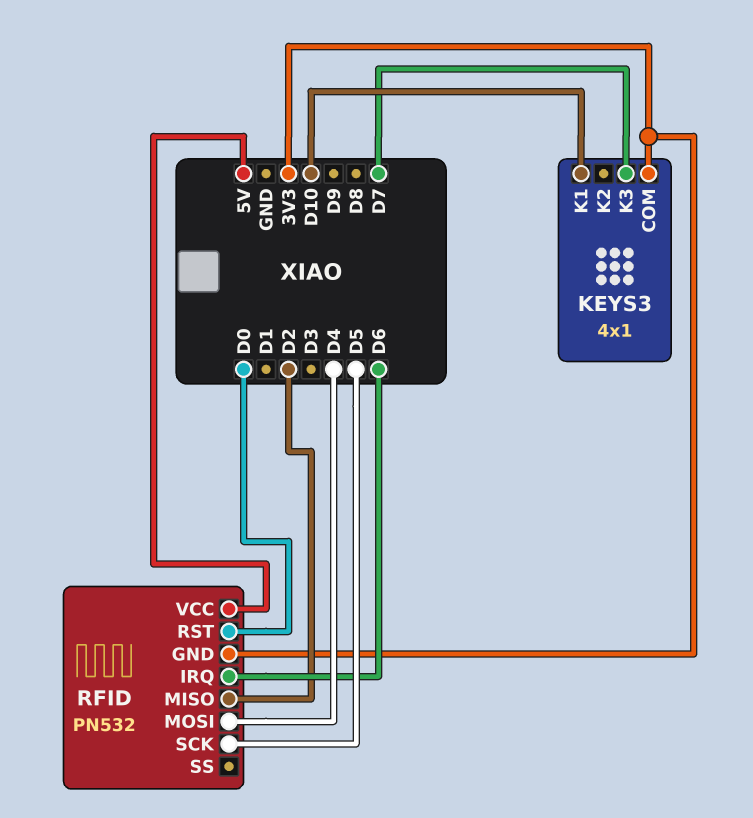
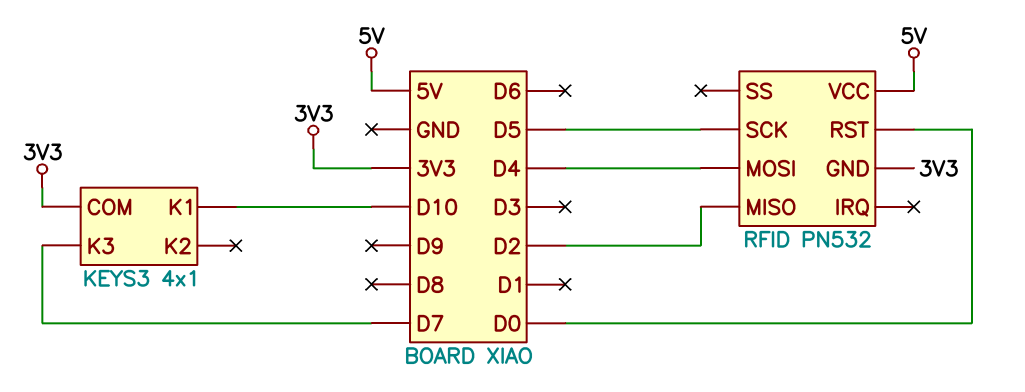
RFID pin IRQ: D6 -> none

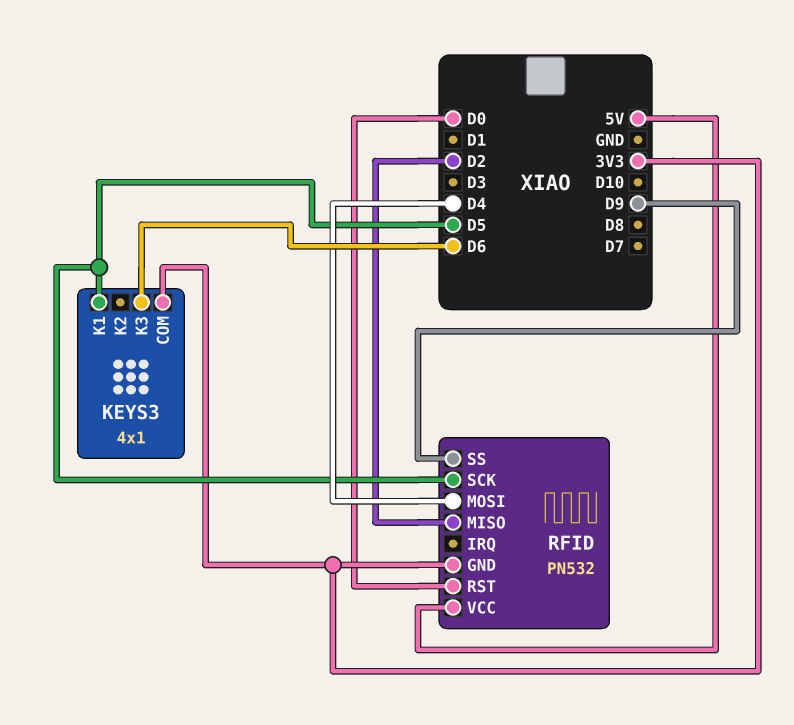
KEYS3 pin K1: D10 -> D5
KEYS3 pin K3: D7 -> D6
RFID pin SS: none -> D9

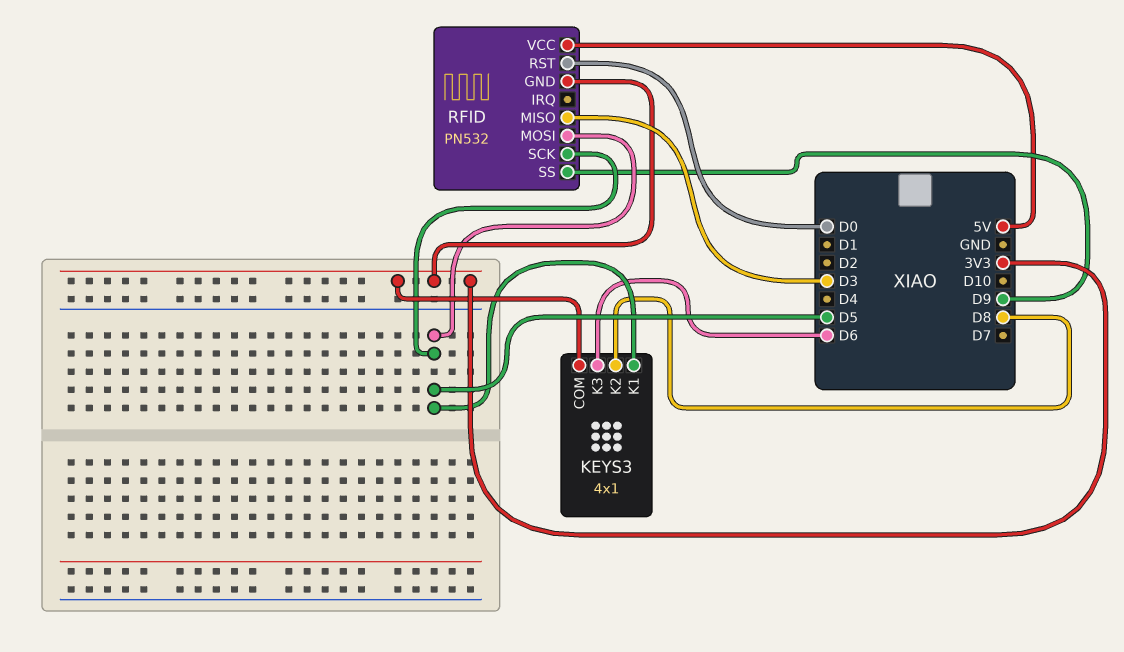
KEYS3 pin K2: none -> D8
RFID pin MISO: D2 -> D3
RFID pin MOSI: D4 -> D5

